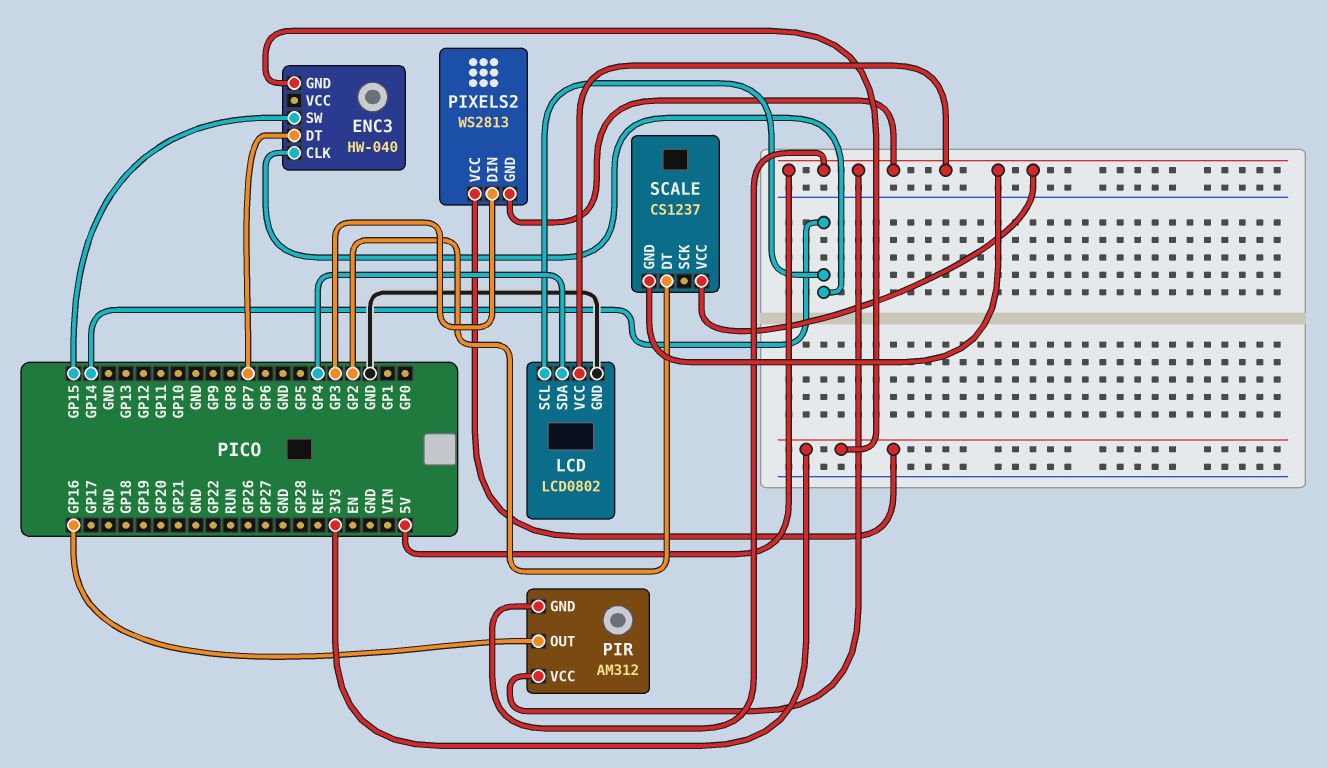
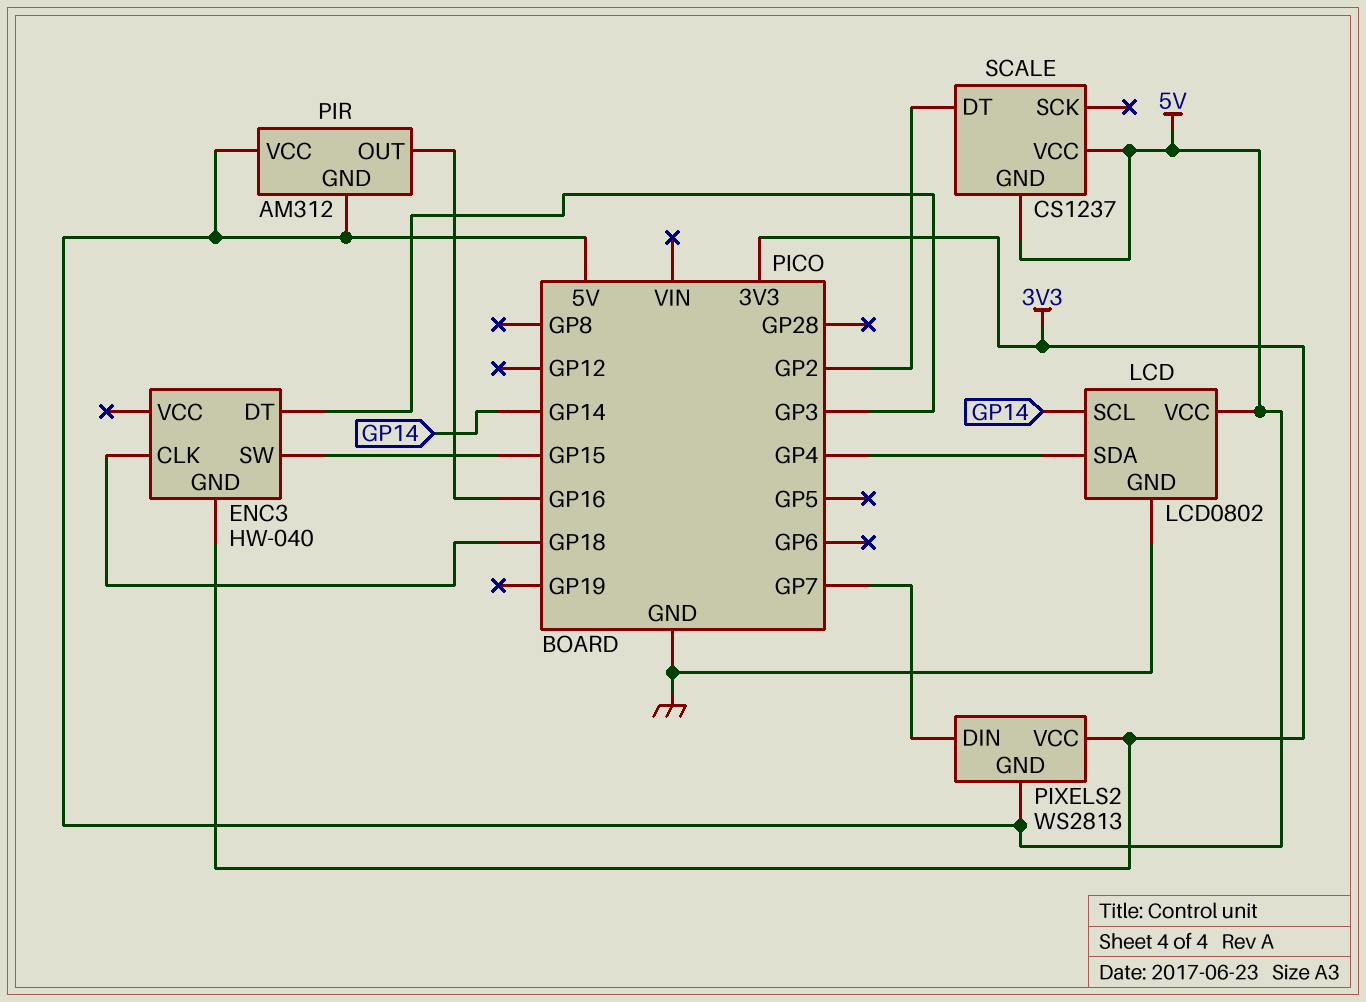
ENC3 pin CLK: GP14 -> GP18
ENC3 pin DT: GP7 -> GP3
PIXELS2 pin DIN: GP3 -> GP7

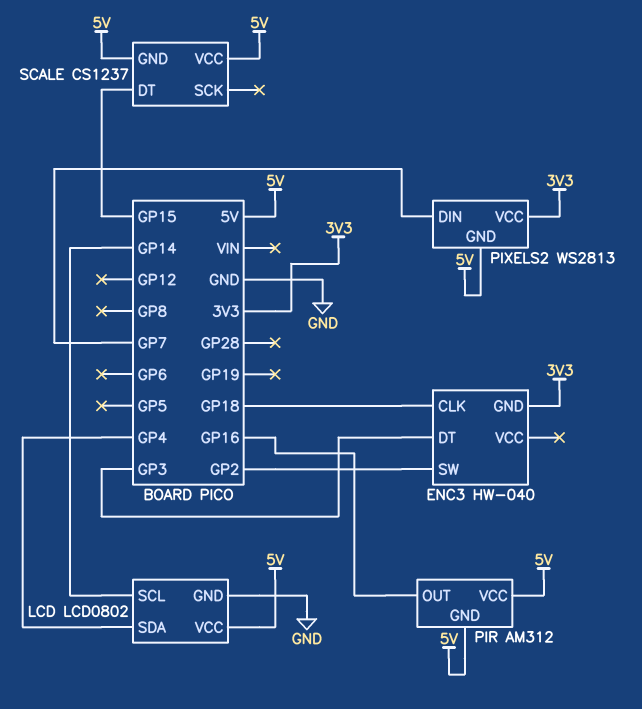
ENC3 pin SW: GP15 -> GP2
SCALE pin DT: GP2 -> GP15

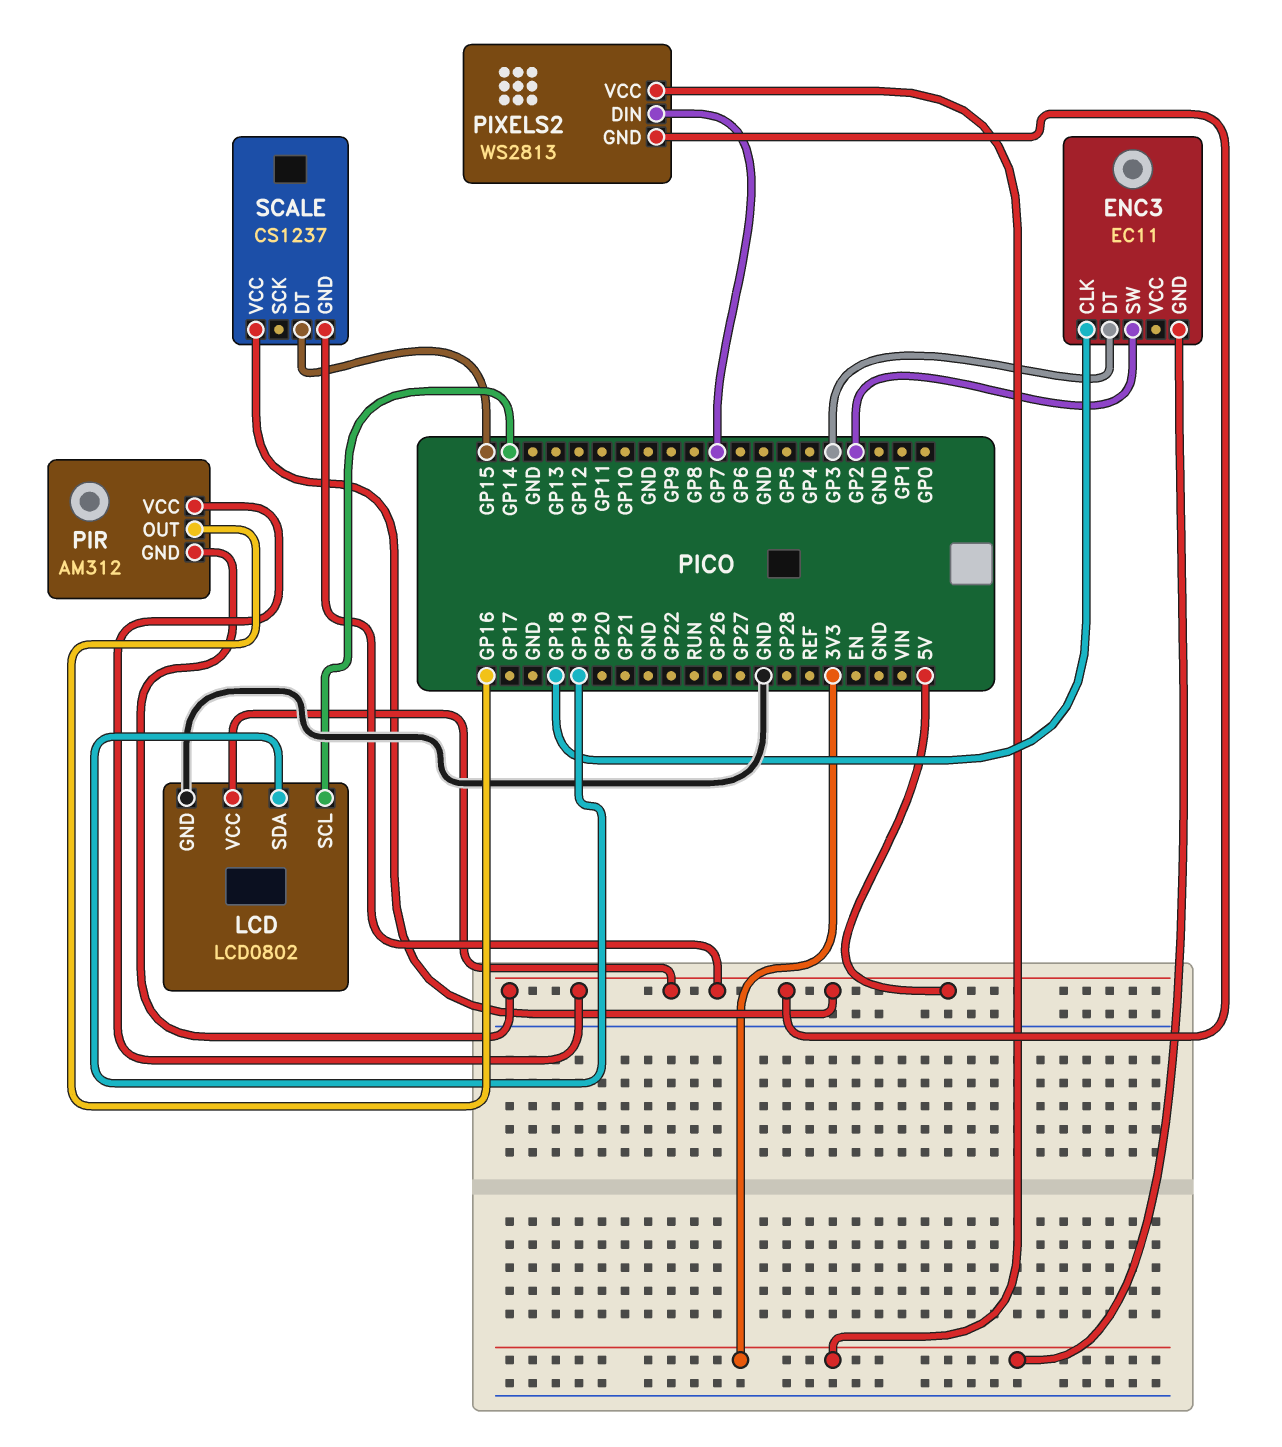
ENC3: HW-040 -> EC11
LCD pin SDA: GP4 -> GP19

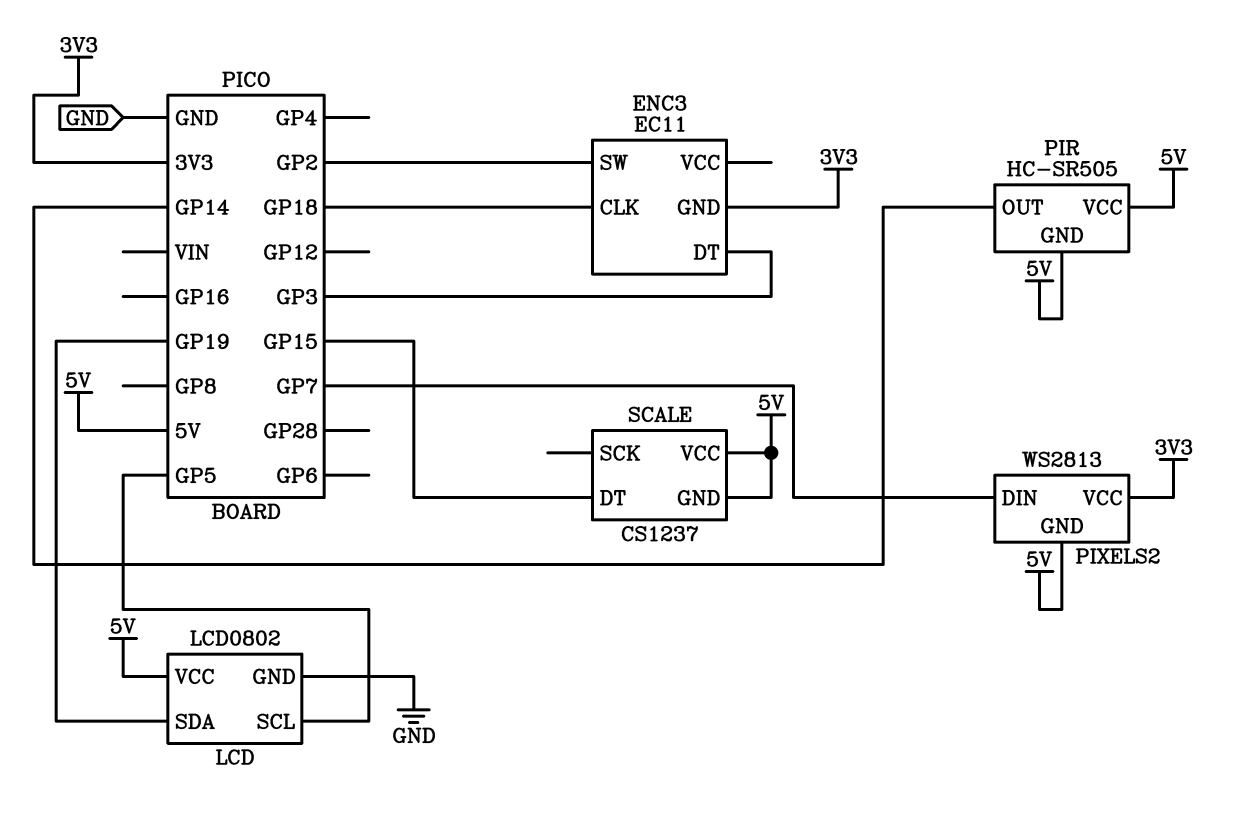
LCD pin SCL: GP14 -> GP5
PIR: AM312 -> HC-SR505
PIR pin OUT: GP16 -> GP14

